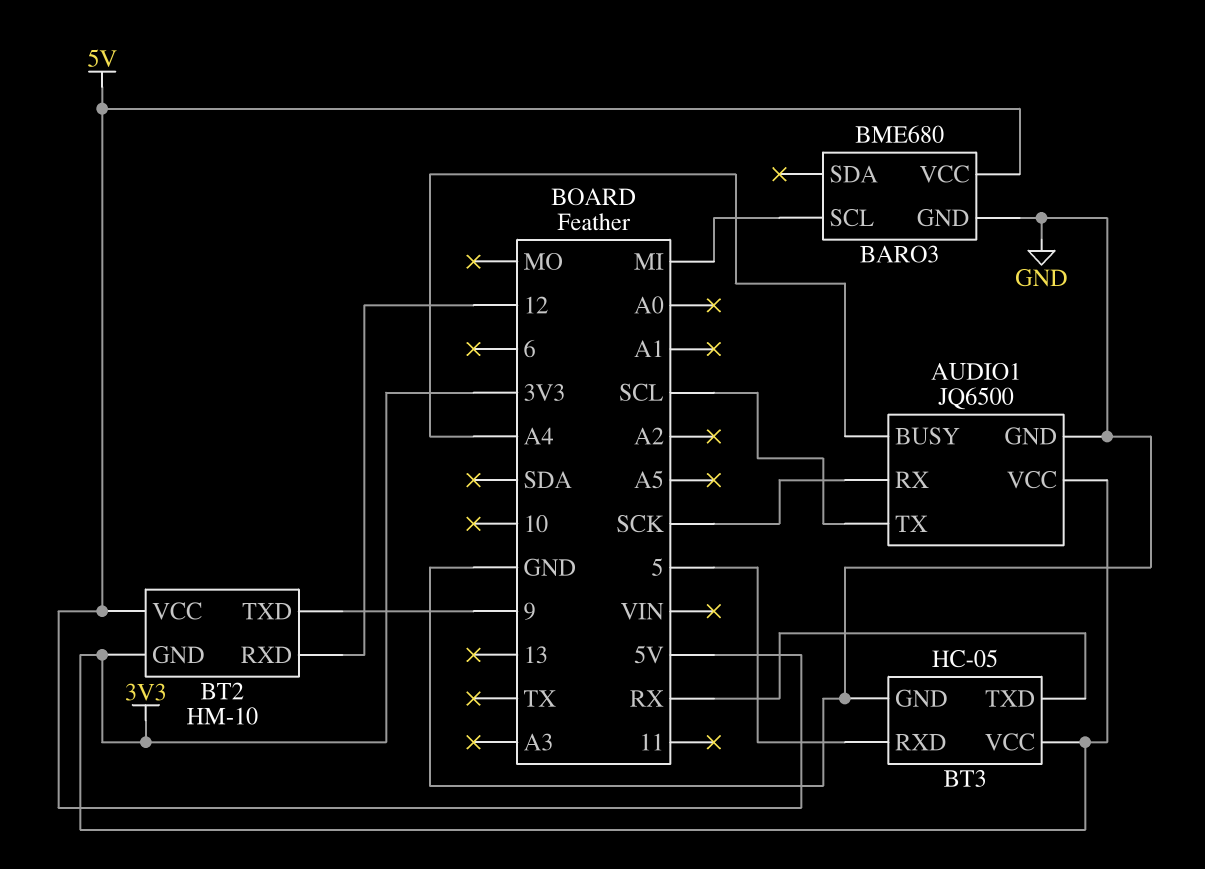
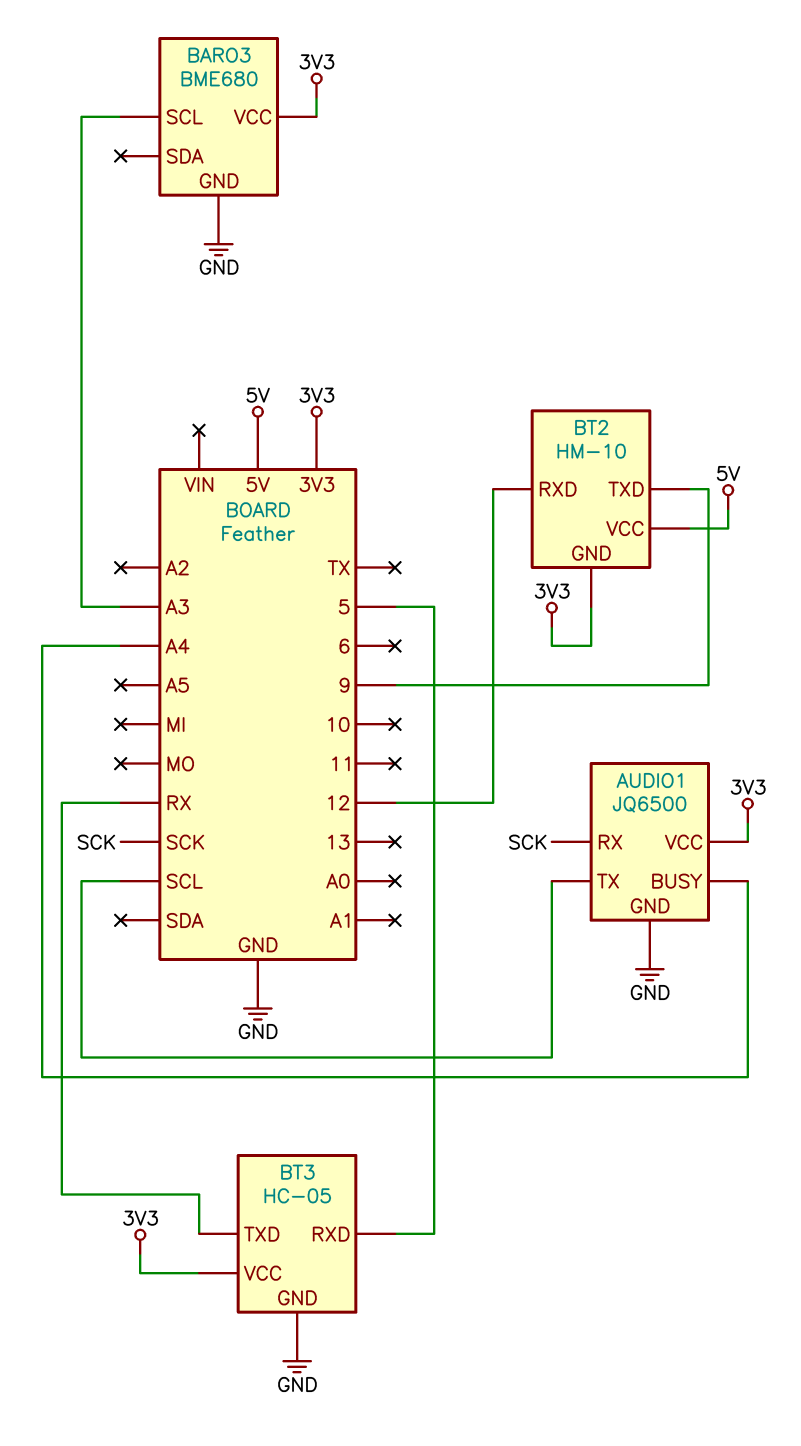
BARO3 pin SCL: MI -> A3
BARO3 pin VCC: 5V -> 3V3

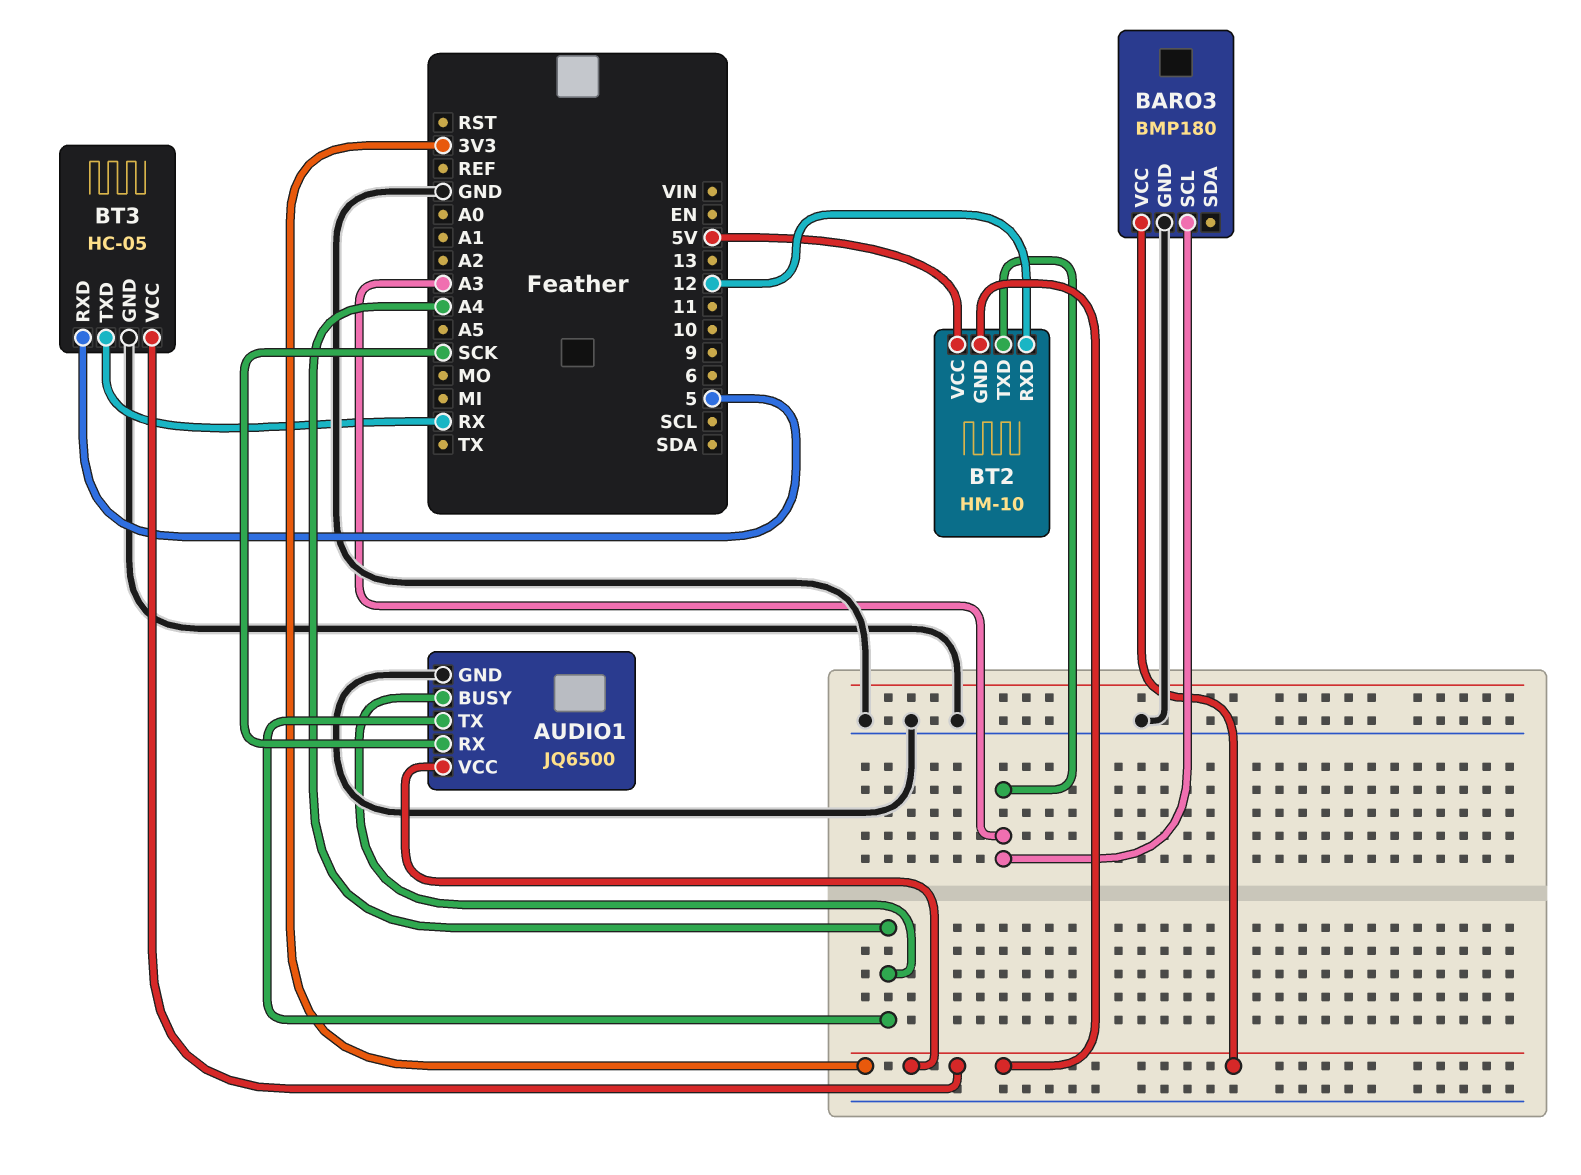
AUDIO1 pin TX: SCL -> A4
BARO3: BME680 -> BMP180
BT2 pin TXD: 9 -> A3

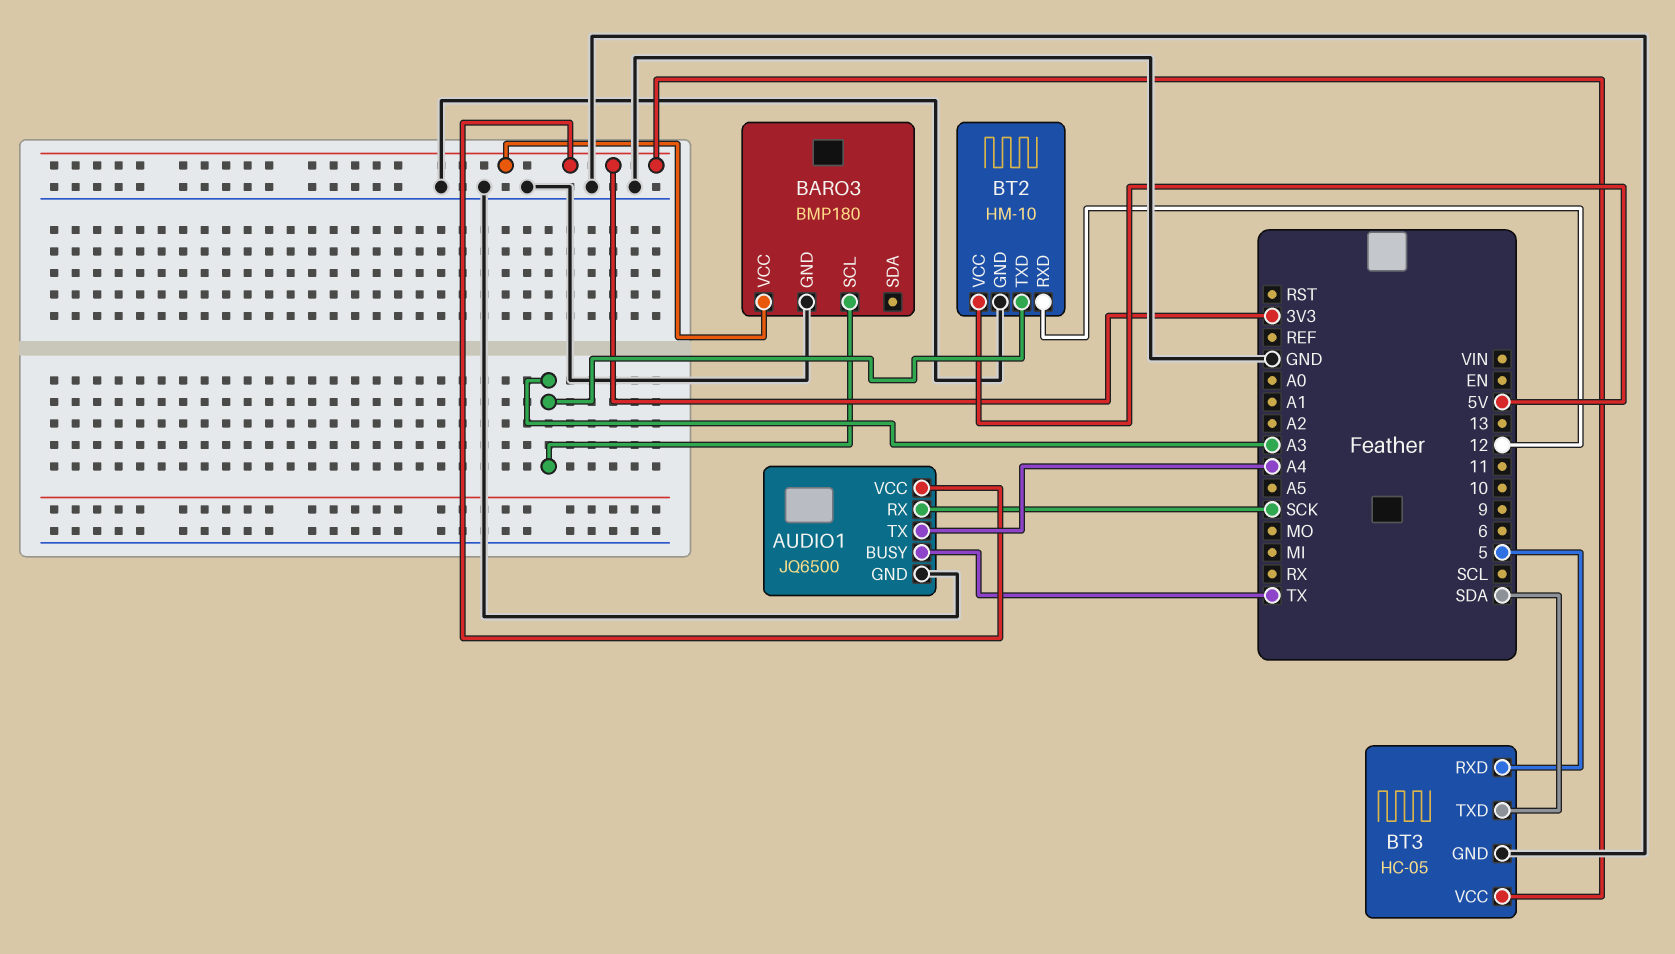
AUDIO1 pin BUSY: A4 -> TX
BT2 pin GND: 3V3 -> GND
BT3 pin TXD: RX -> SDA

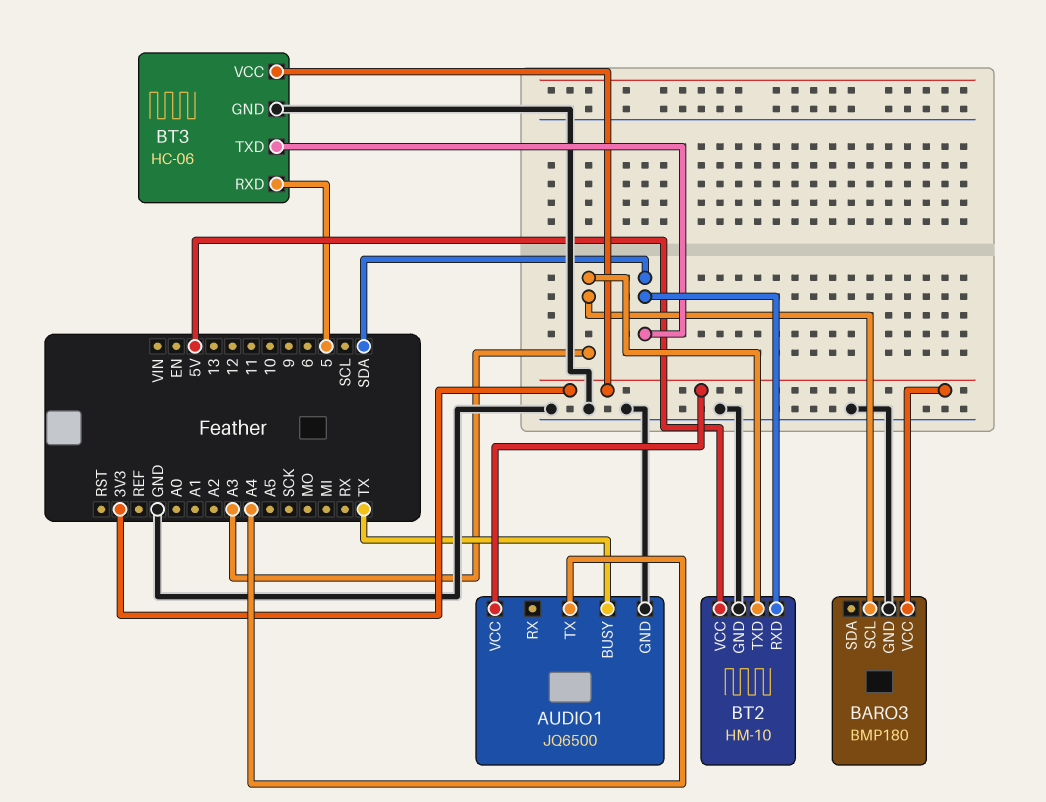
AUDIO1 pin RX: SCK -> none
BT2 pin RXD: 12 -> SDA
BT3: HC-05 -> HC-06

